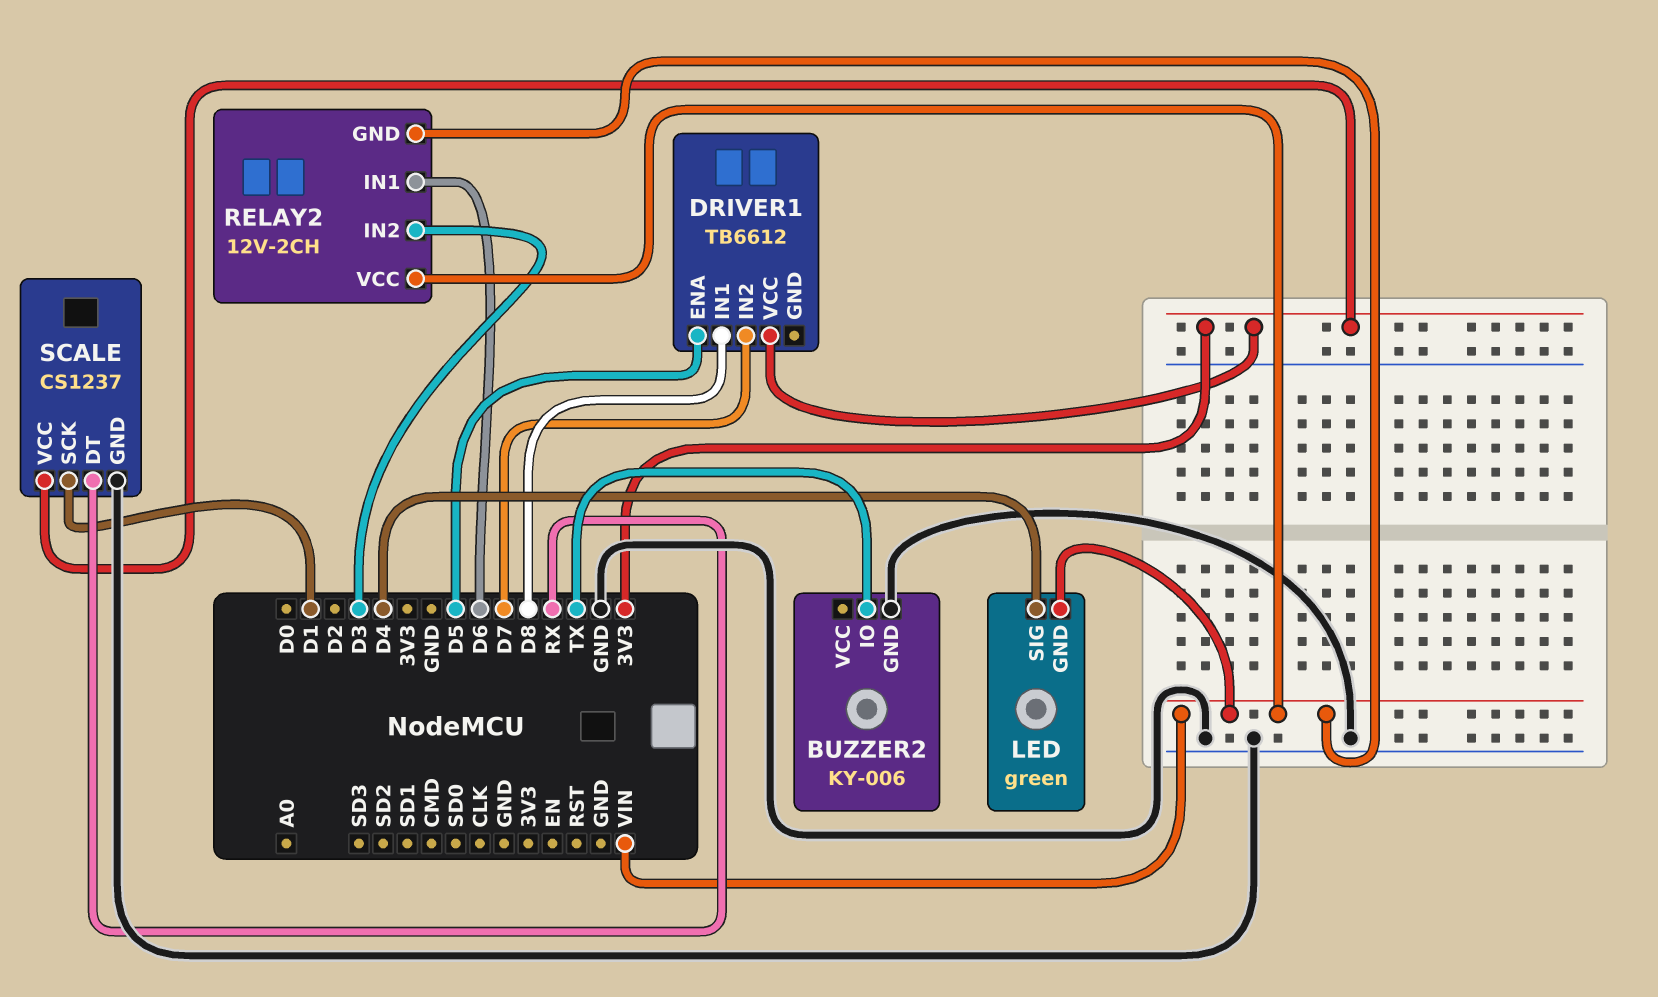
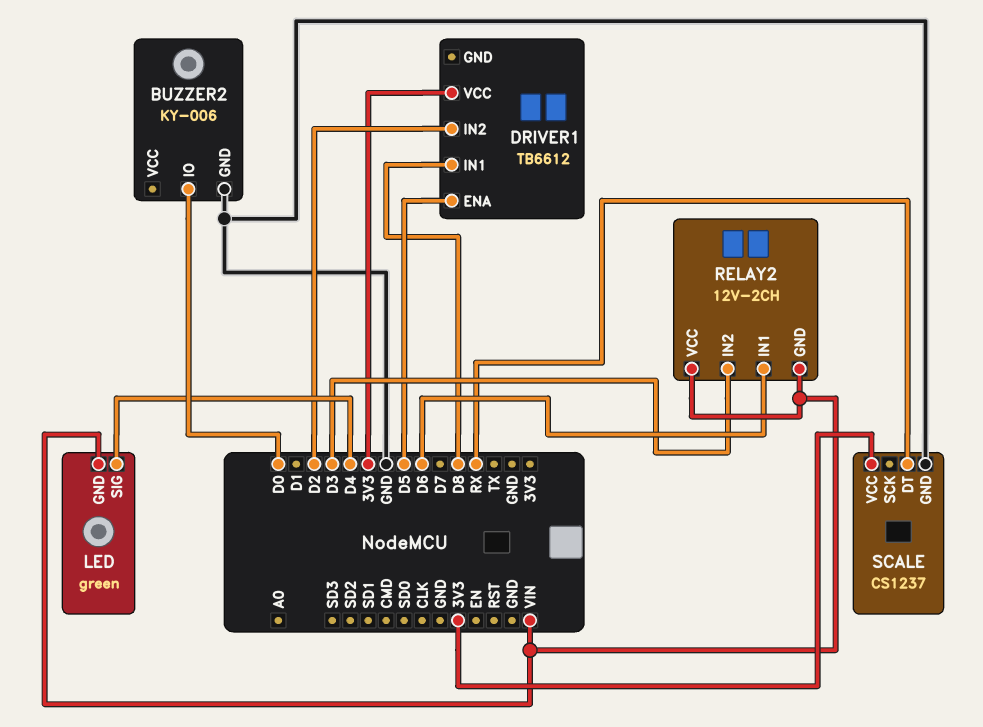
BUZZER2 pin IO: TX -> D0
DRIVER1 pin IN2: D7 -> D2
SCALE pin SCK: D1 -> none

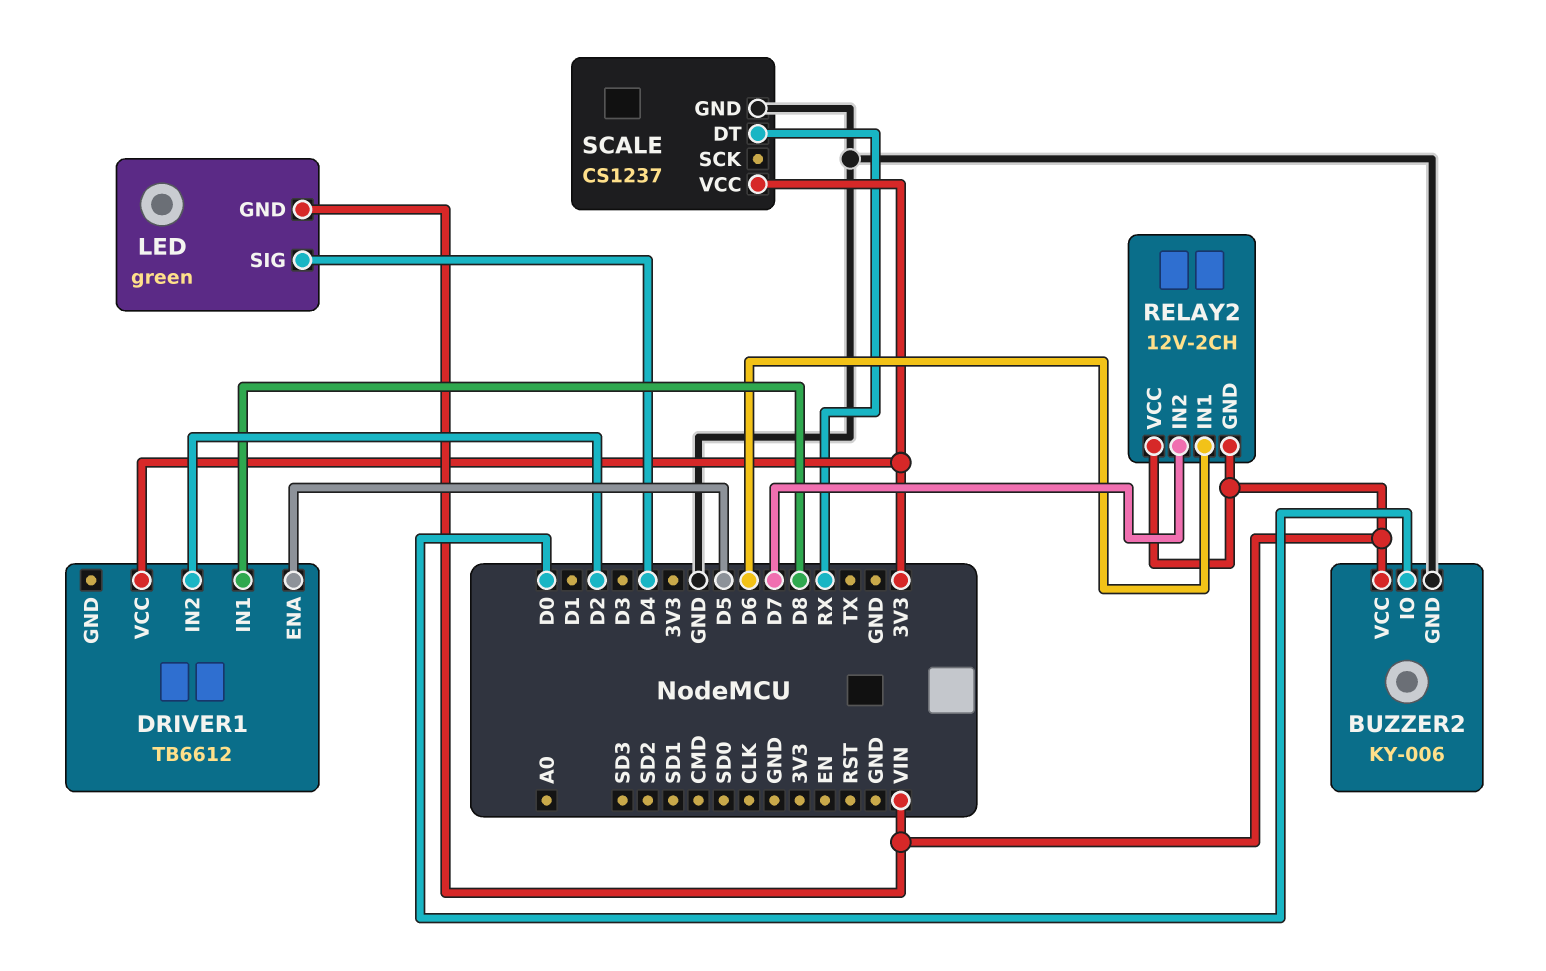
BUZZER2 pin VCC: none -> VIN
RELAY2 pin IN2: D3 -> D7

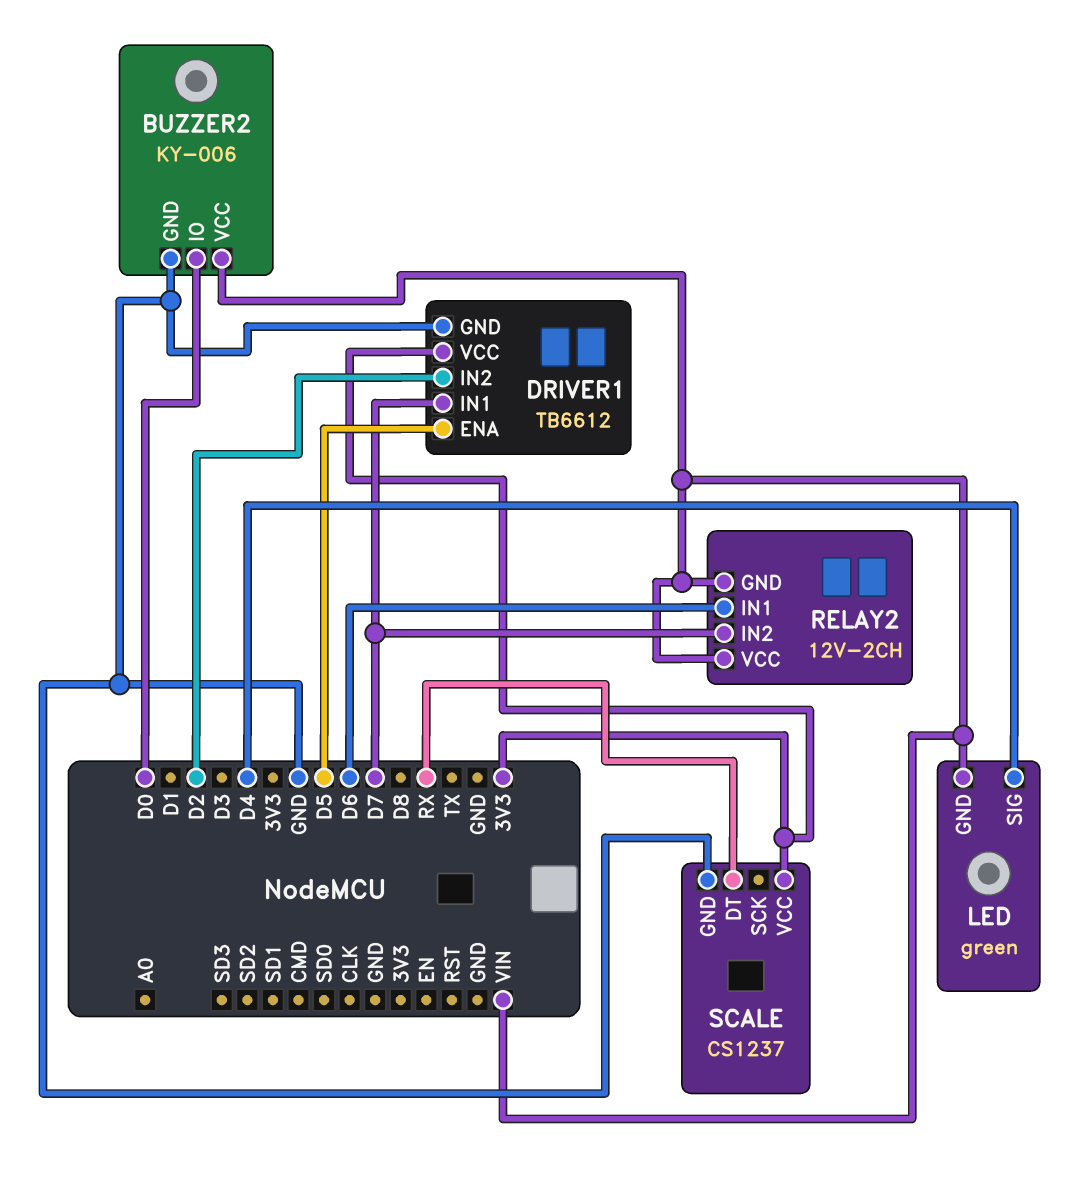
DRIVER1 pin GND: none -> GND
DRIVER1 pin IN1: D8 -> D7

